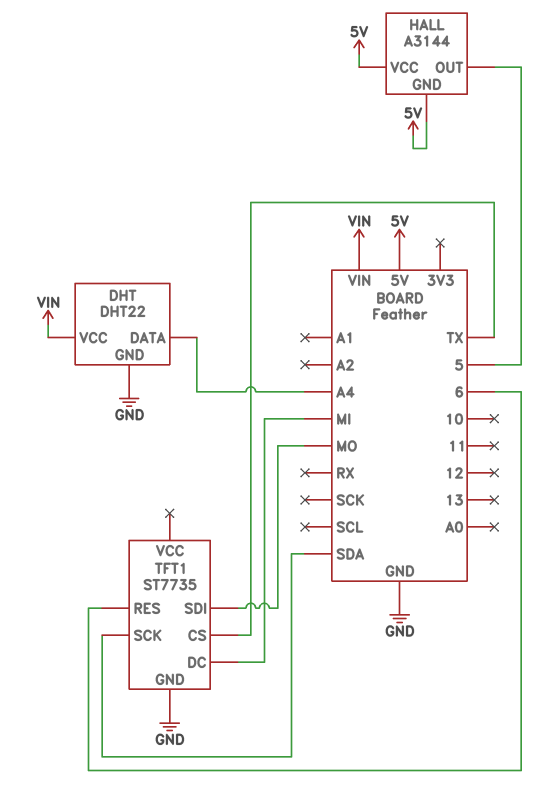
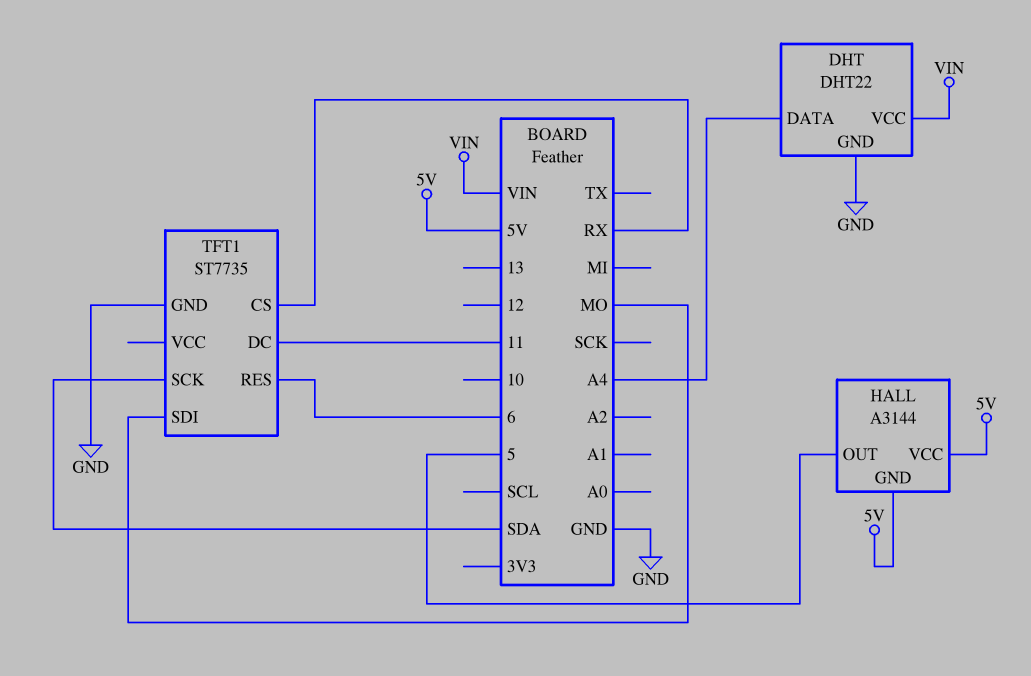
TFT1 pin CS: TX -> RX
TFT1 pin DC: MI -> 11

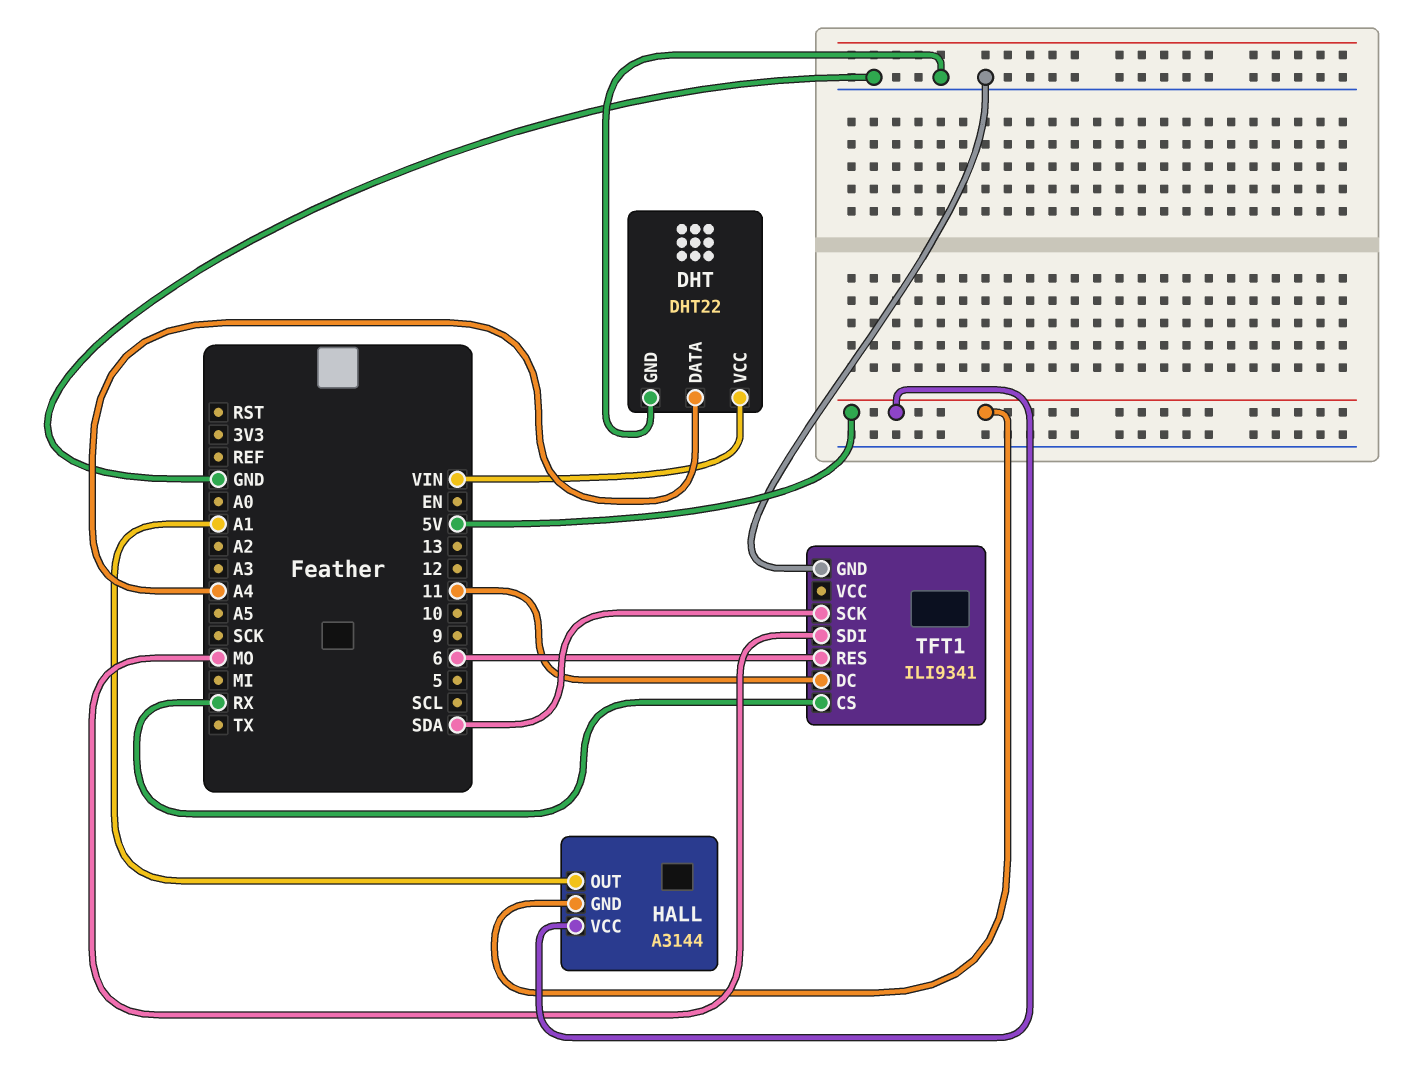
HALL pin OUT: 5 -> A1
TFT1: ST7735 -> ILI9341

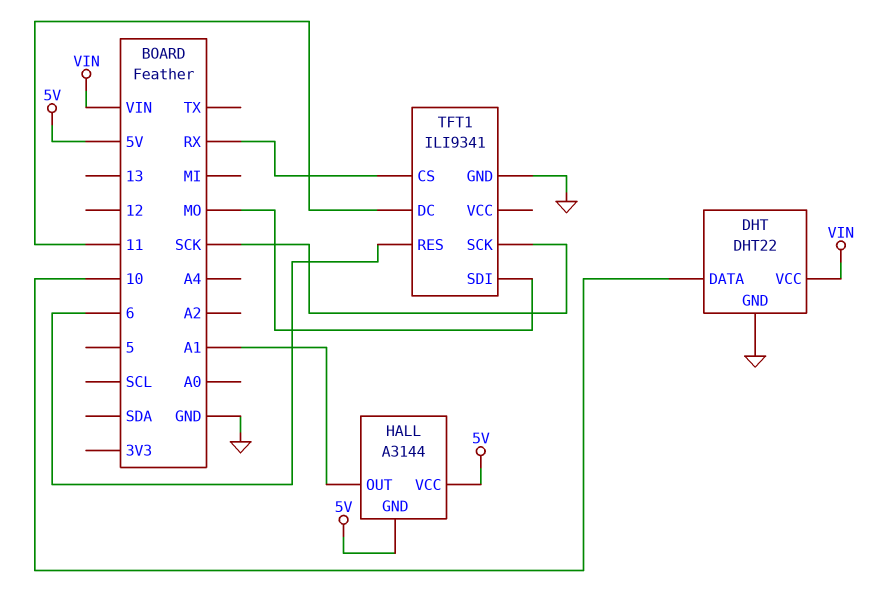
DHT pin DATA: A4 -> 10
TFT1 pin SCK: SDA -> SCK

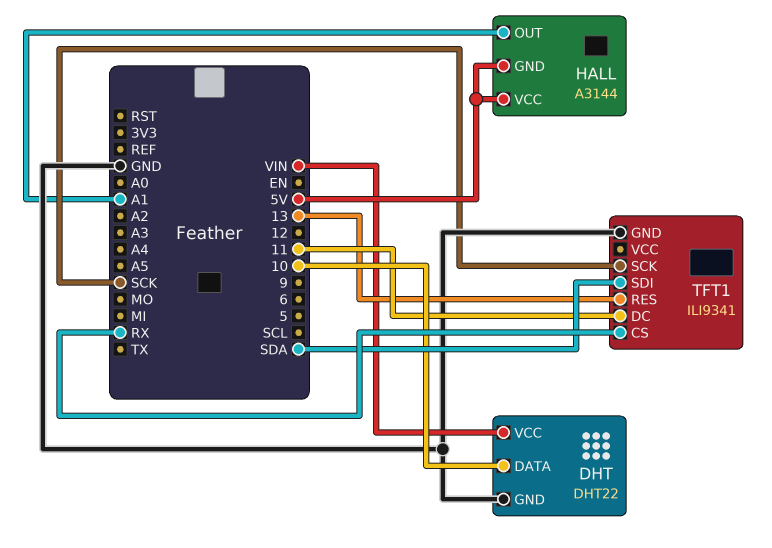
TFT1 pin RES: 6 -> 13
TFT1 pin SDI: MO -> SDA

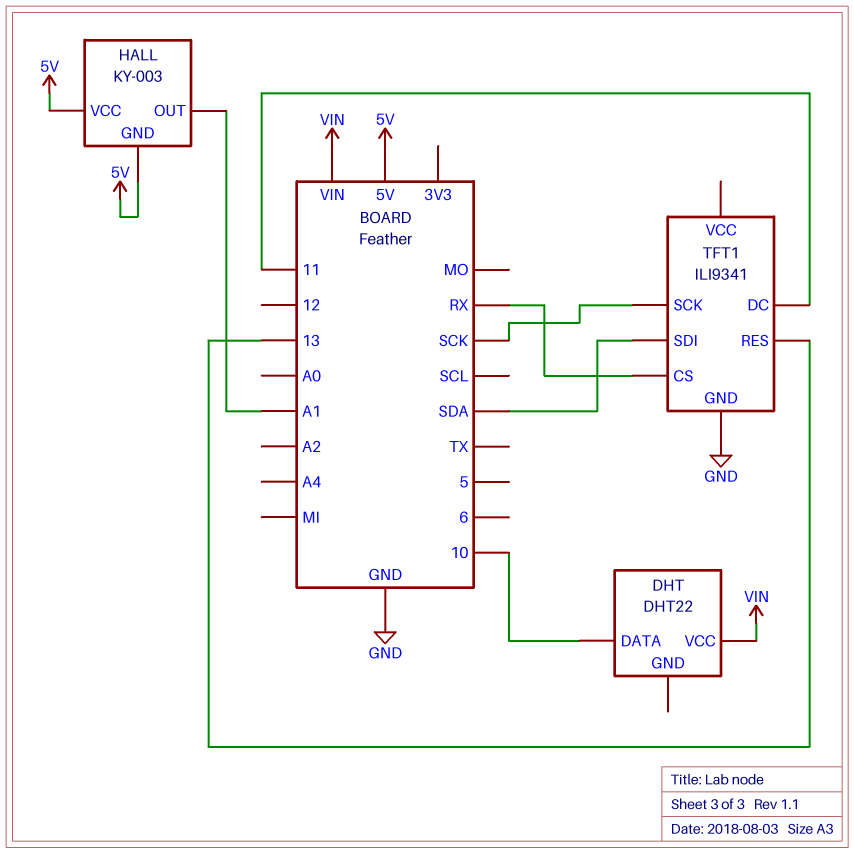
DHT pin GND: GND -> none
HALL: A3144 -> KY-003

